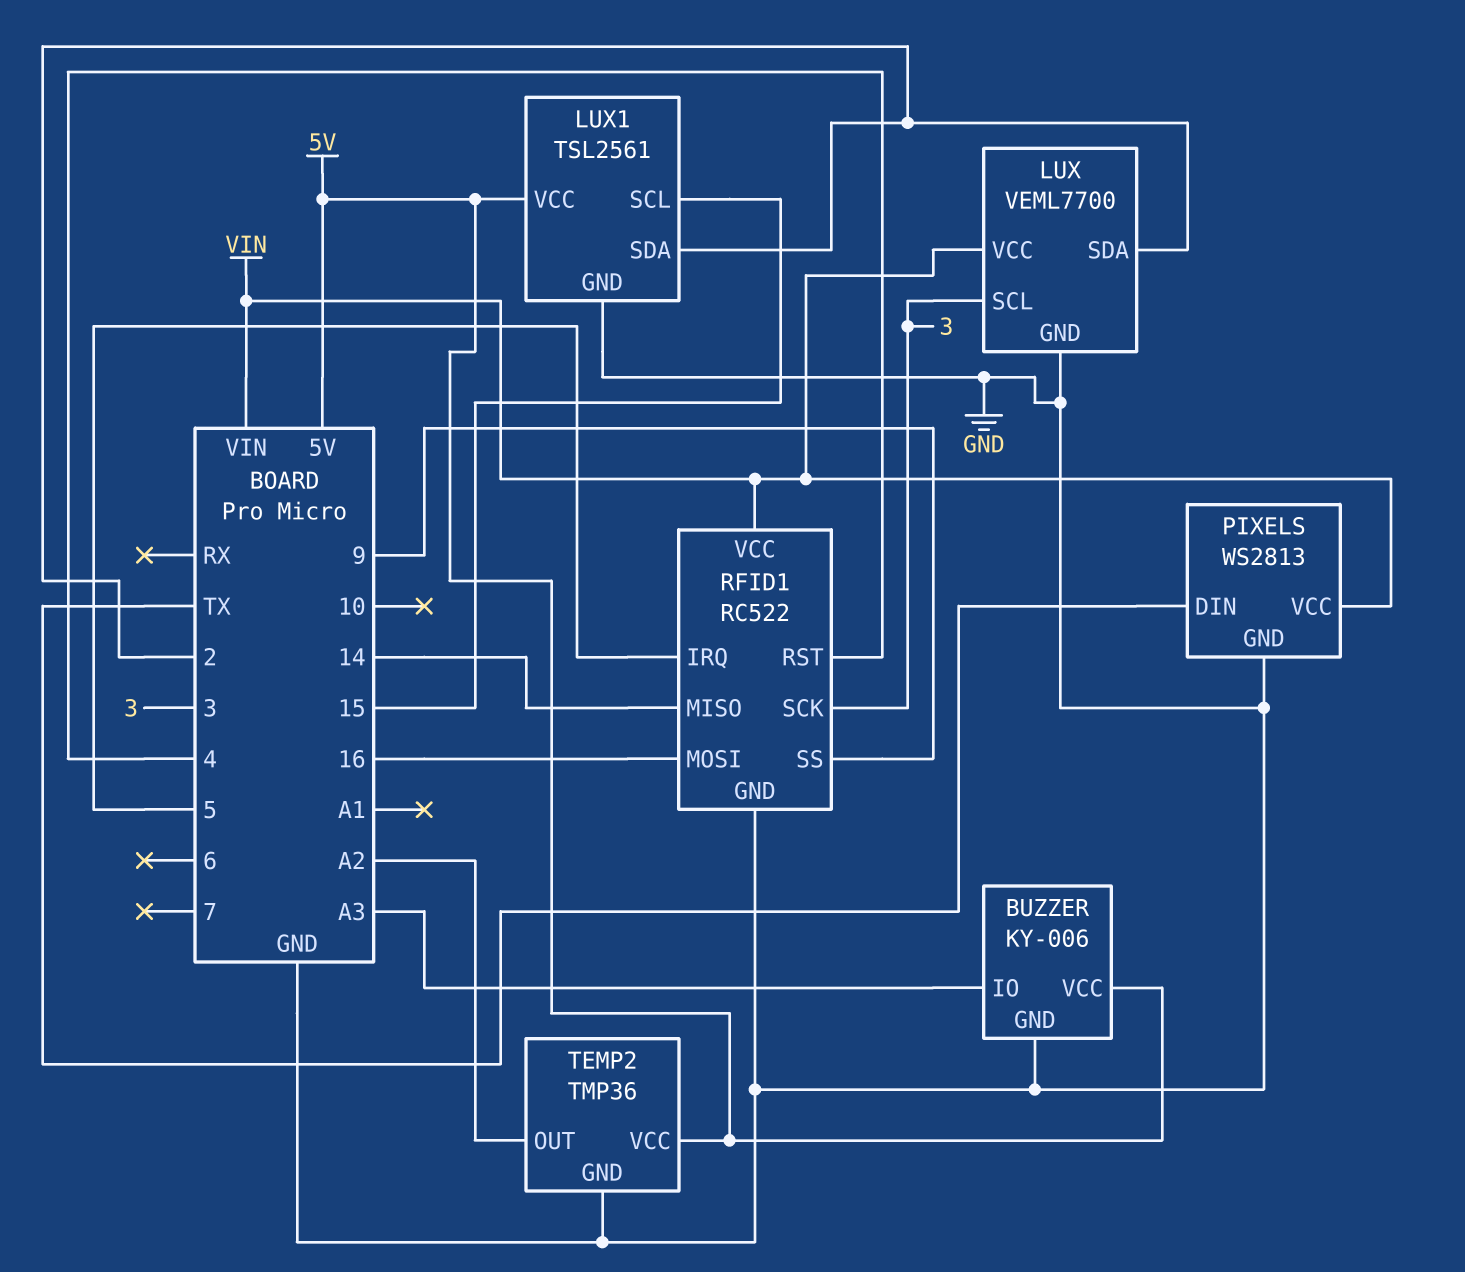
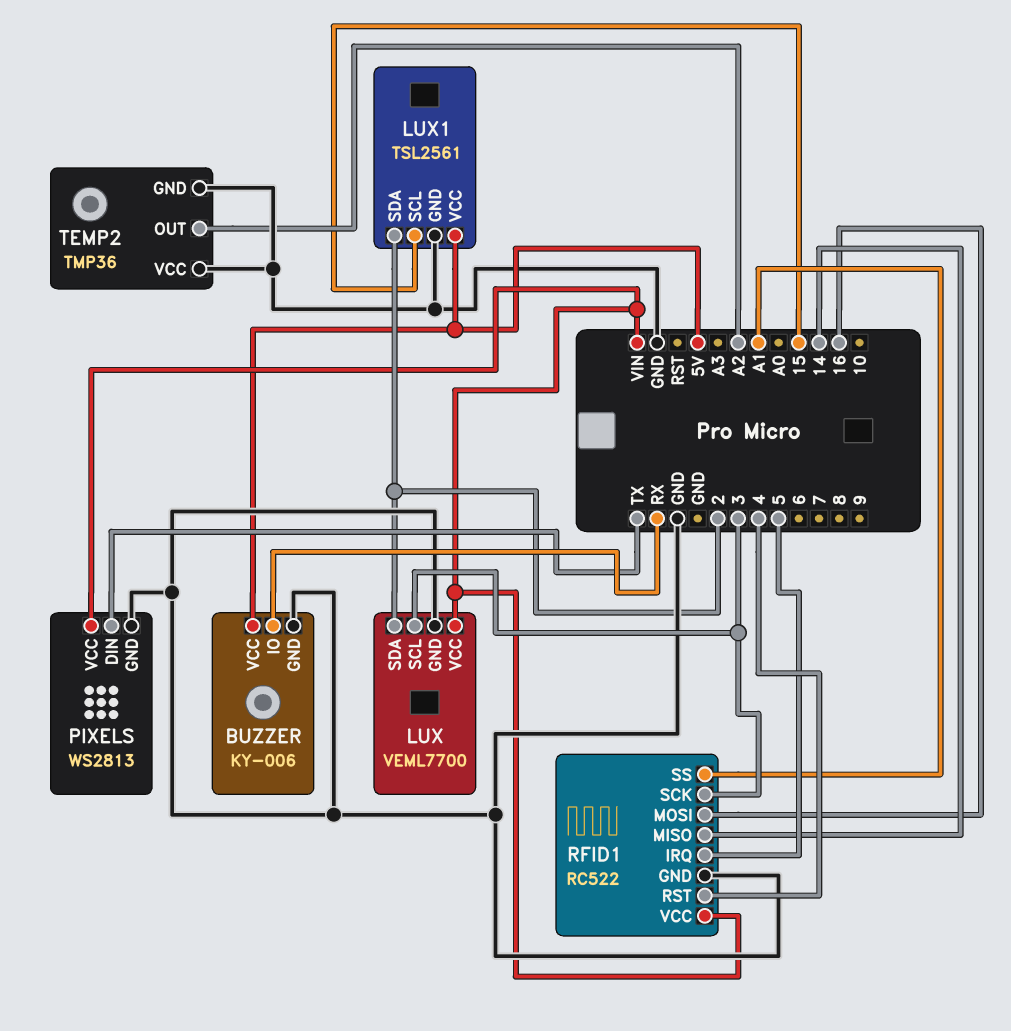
BUZZER pin IO: A3 -> RX
RFID1 pin SS: 9 -> A1
TEMP2 pin VCC: 5V -> GND

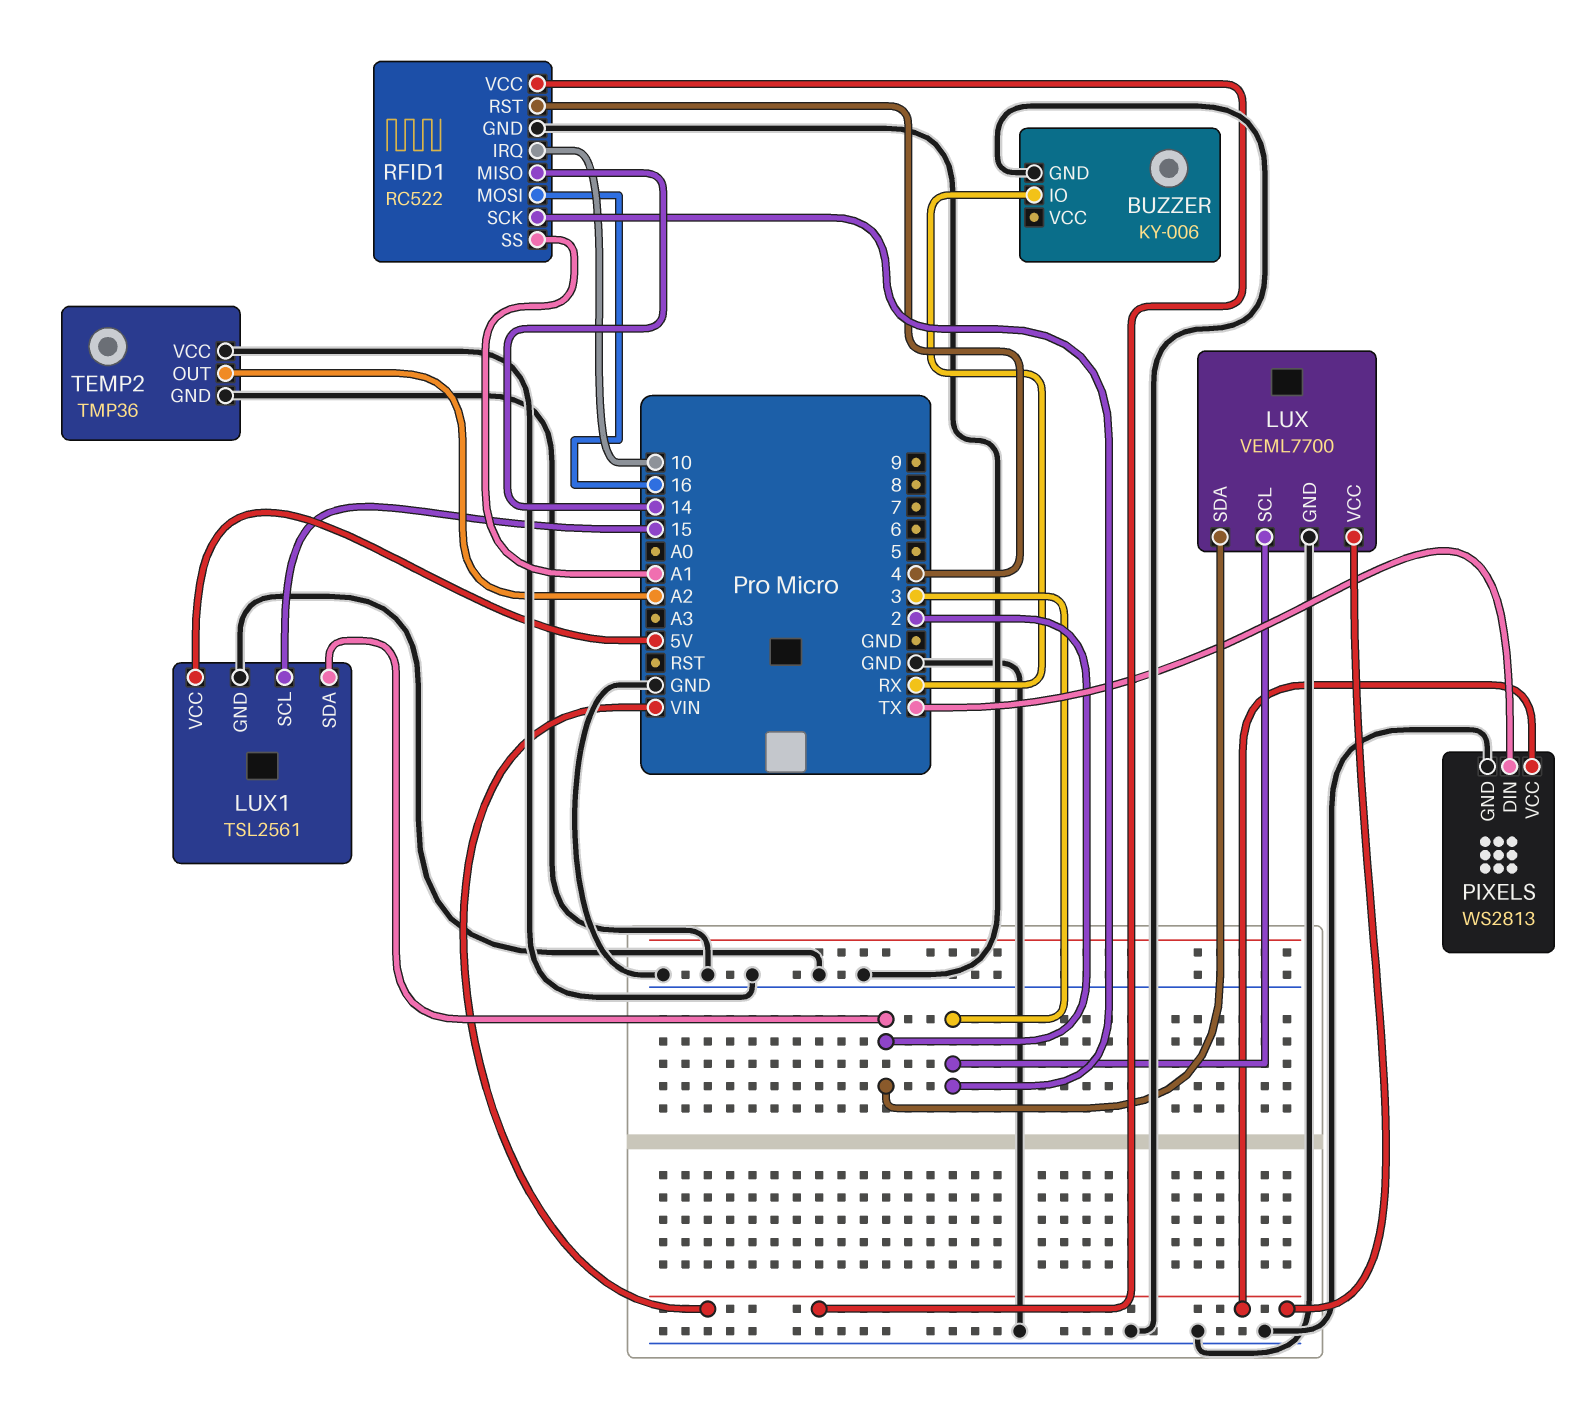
BUZZER pin VCC: 5V -> none
RFID1 pin IRQ: 5 -> 10

